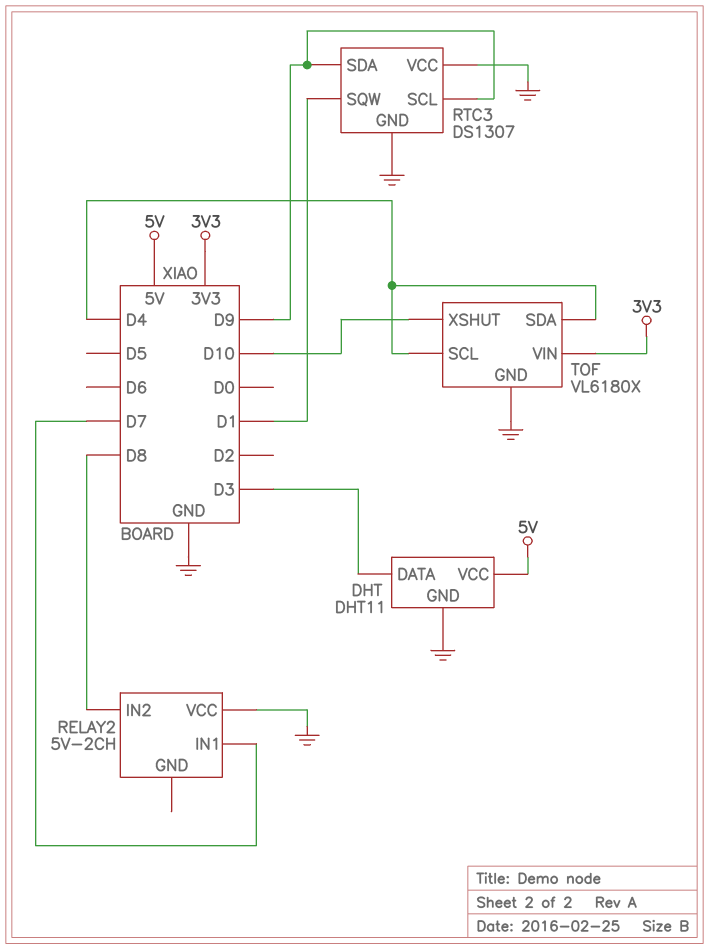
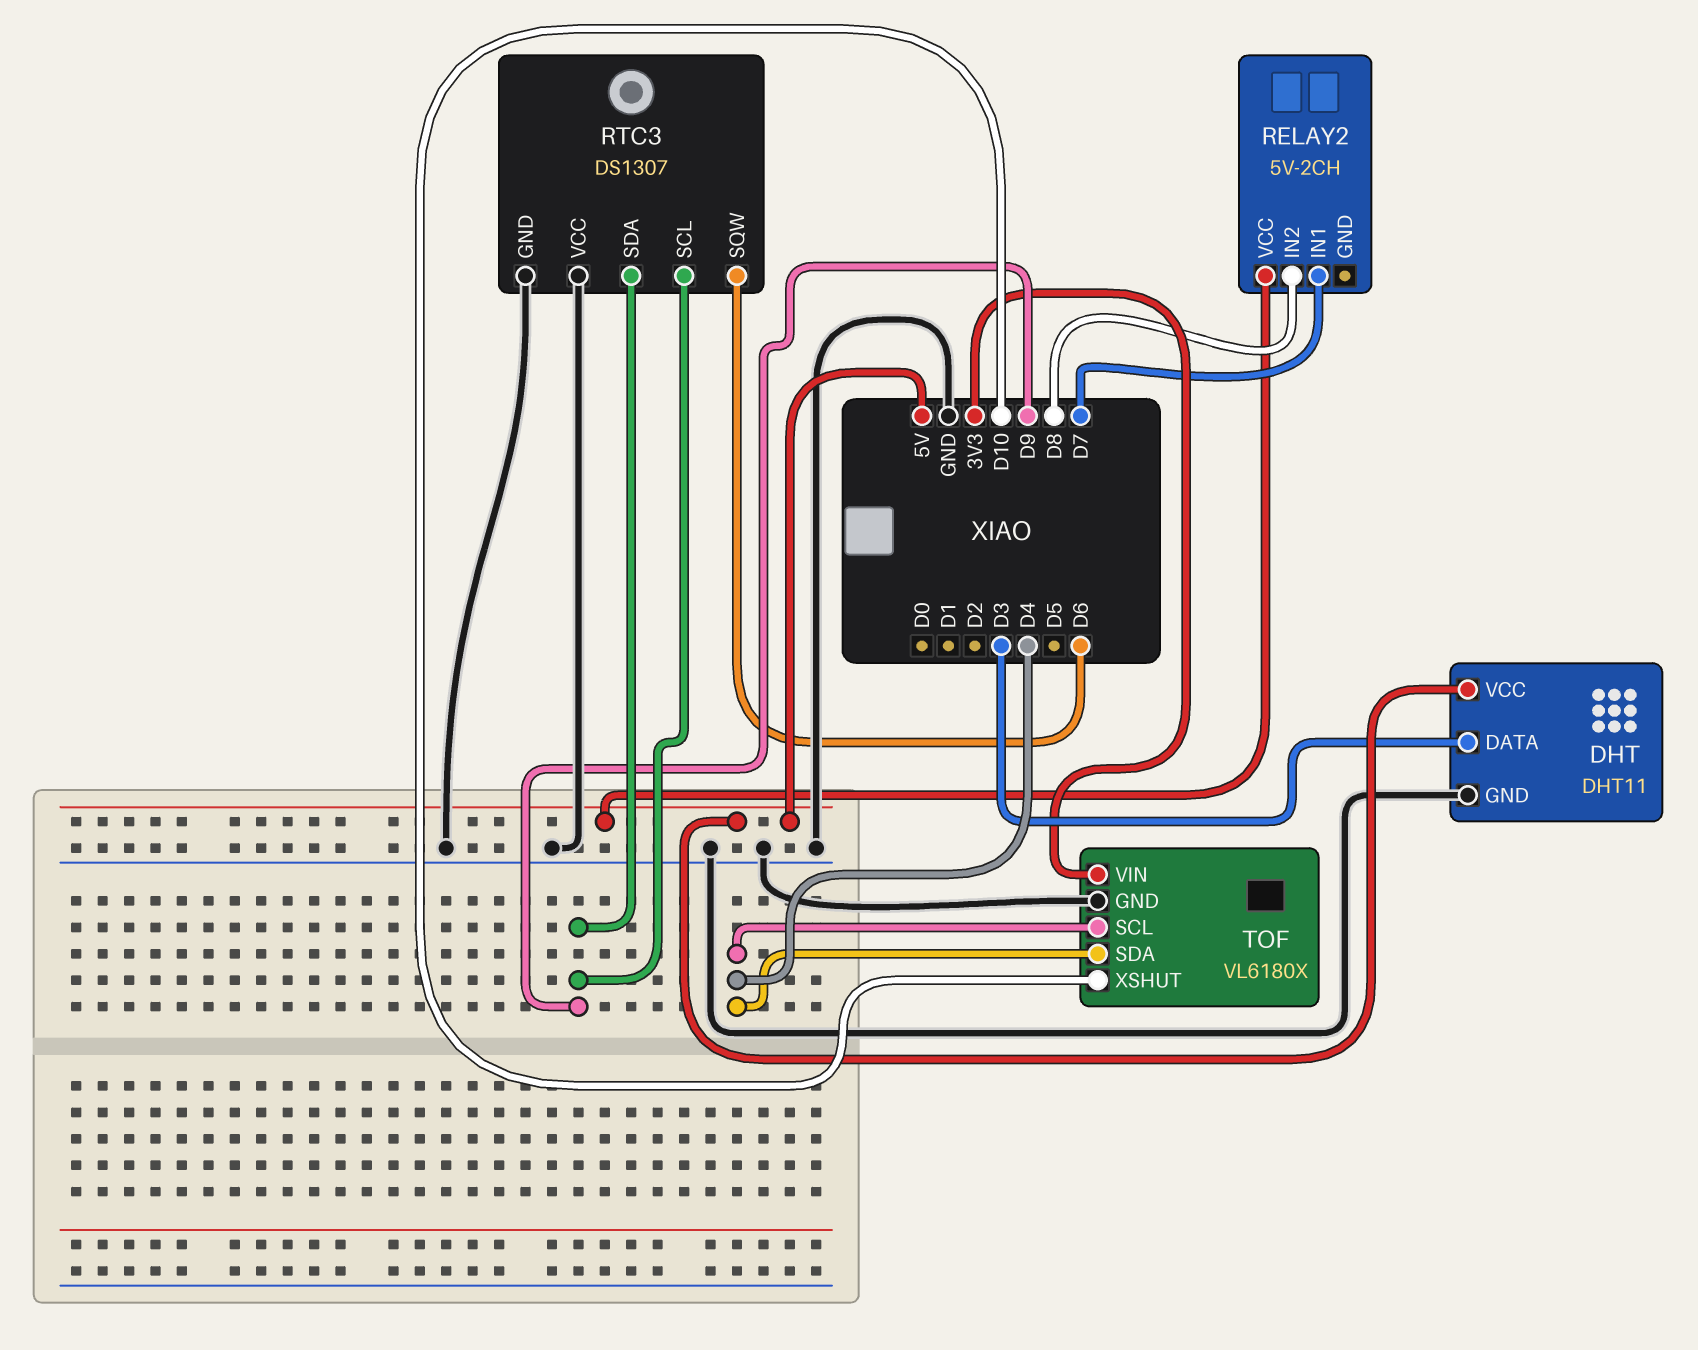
RELAY2 pin VCC: GND -> 5V
RTC3 pin SQW: D1 -> D6

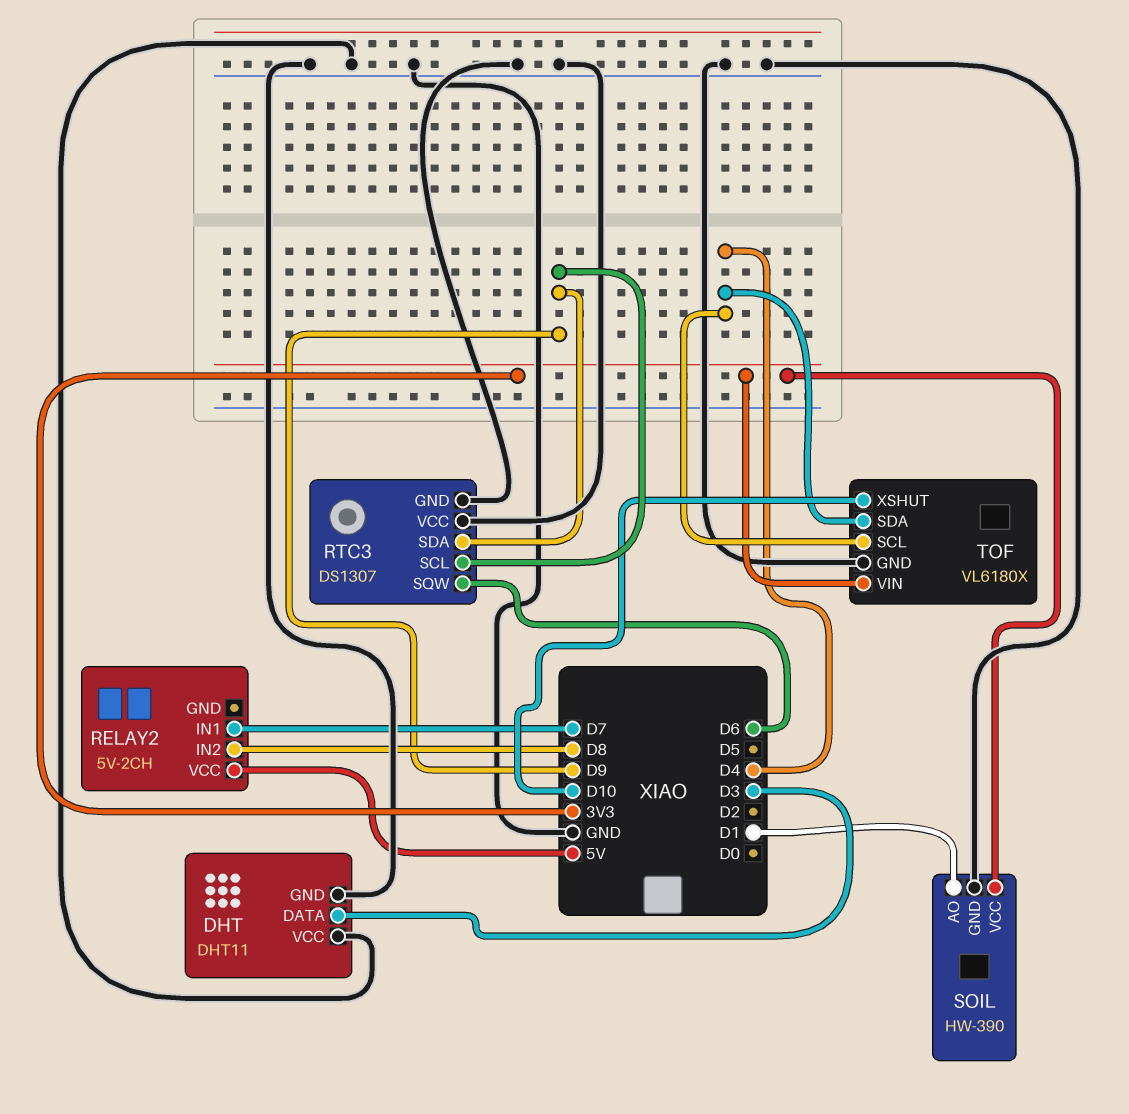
DHT pin VCC: 5V -> GND
SOIL: none -> HW-390
SOIL pin AO: none -> D1
SOIL pin GND: none -> GND
SOIL pin VCC: none -> 3V3

